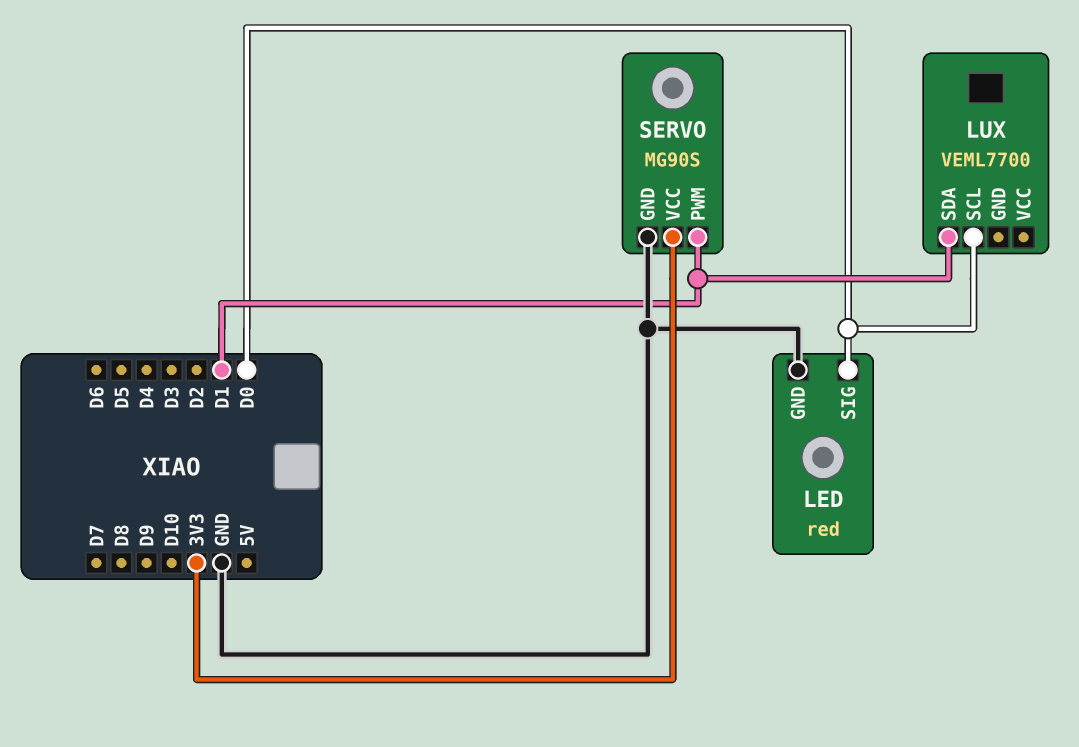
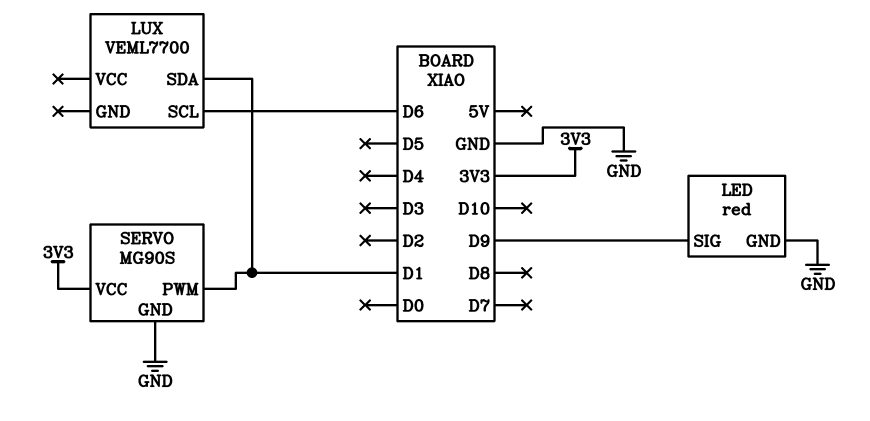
LED pin SIG: D0 -> D9
LUX pin SCL: D0 -> D6

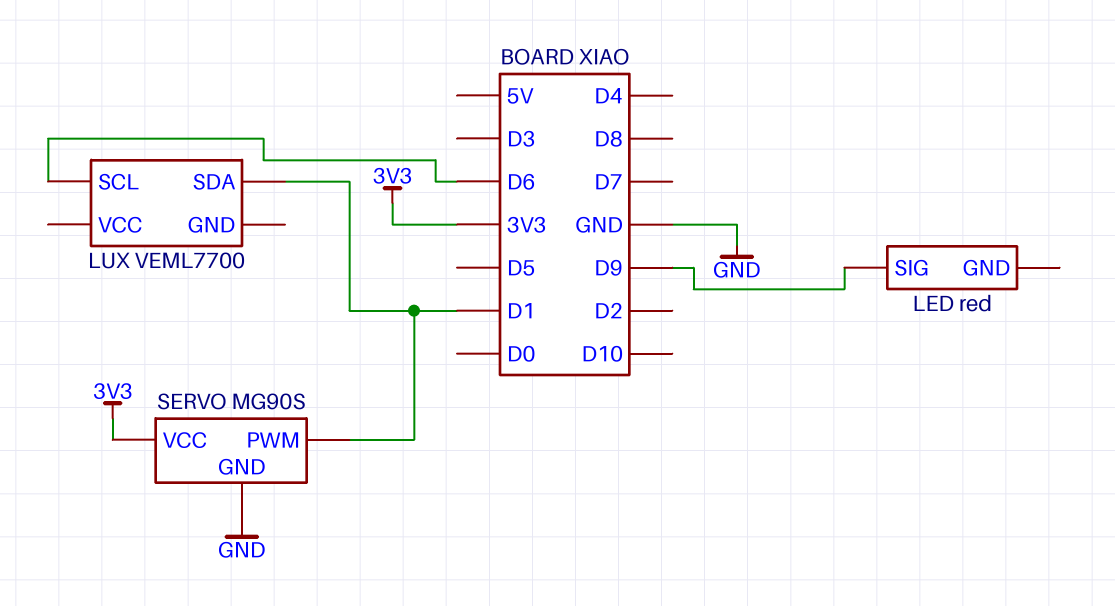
LED pin GND: GND -> none

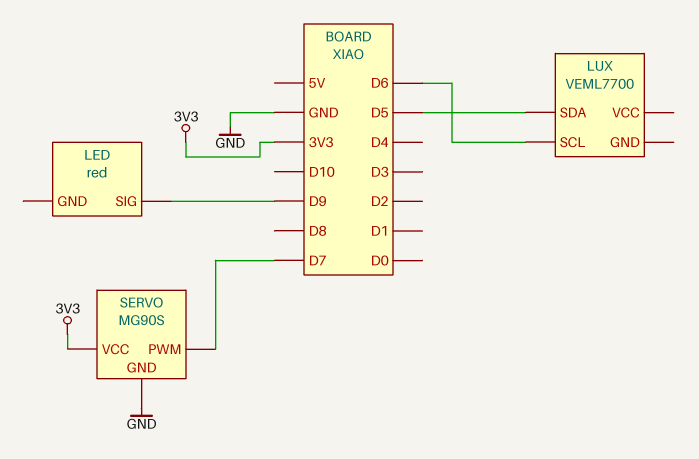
LUX pin SDA: D1 -> D5
SERVO pin PWM: D1 -> D7

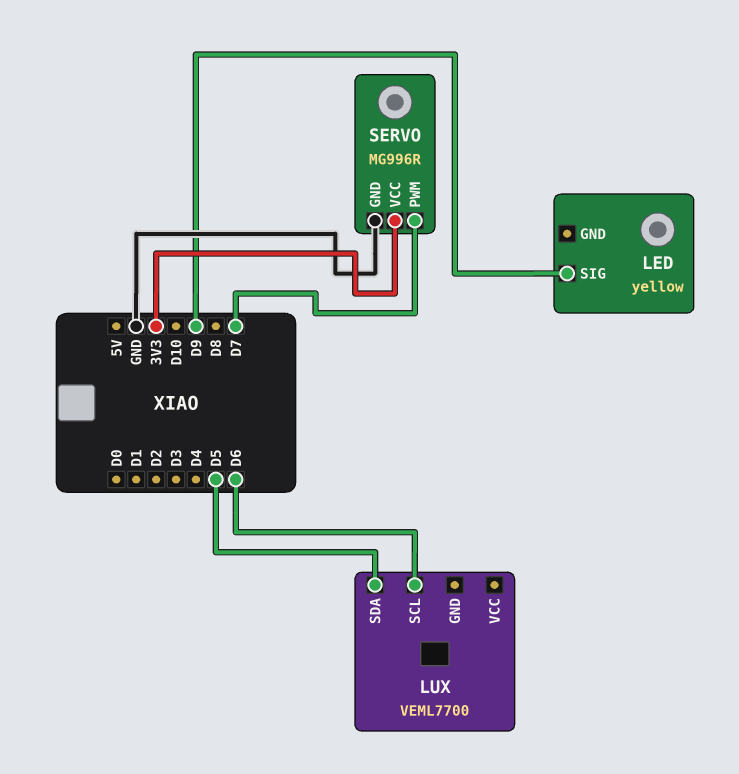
LED: red -> yellow
SERVO: MG90S -> MG996R

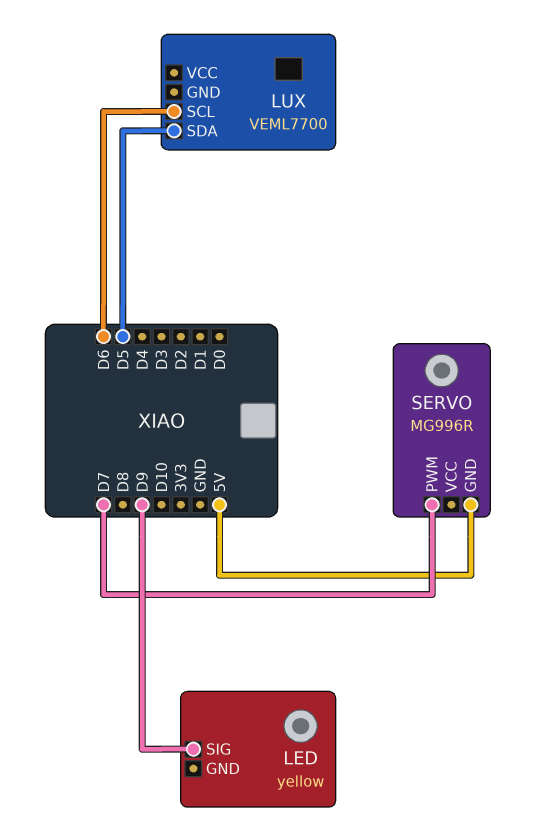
SERVO pin GND: GND -> 5V
SERVO pin VCC: 3V3 -> none

